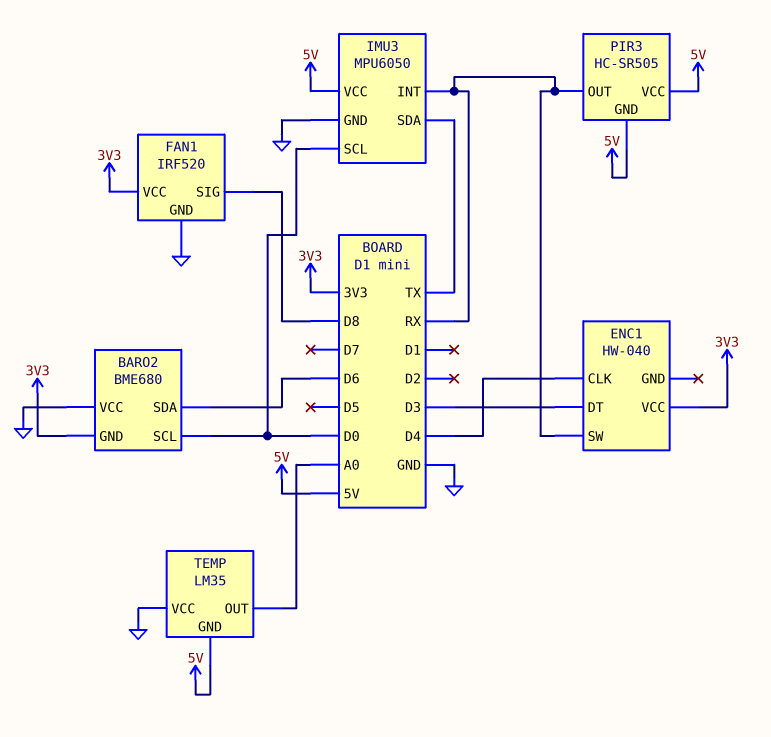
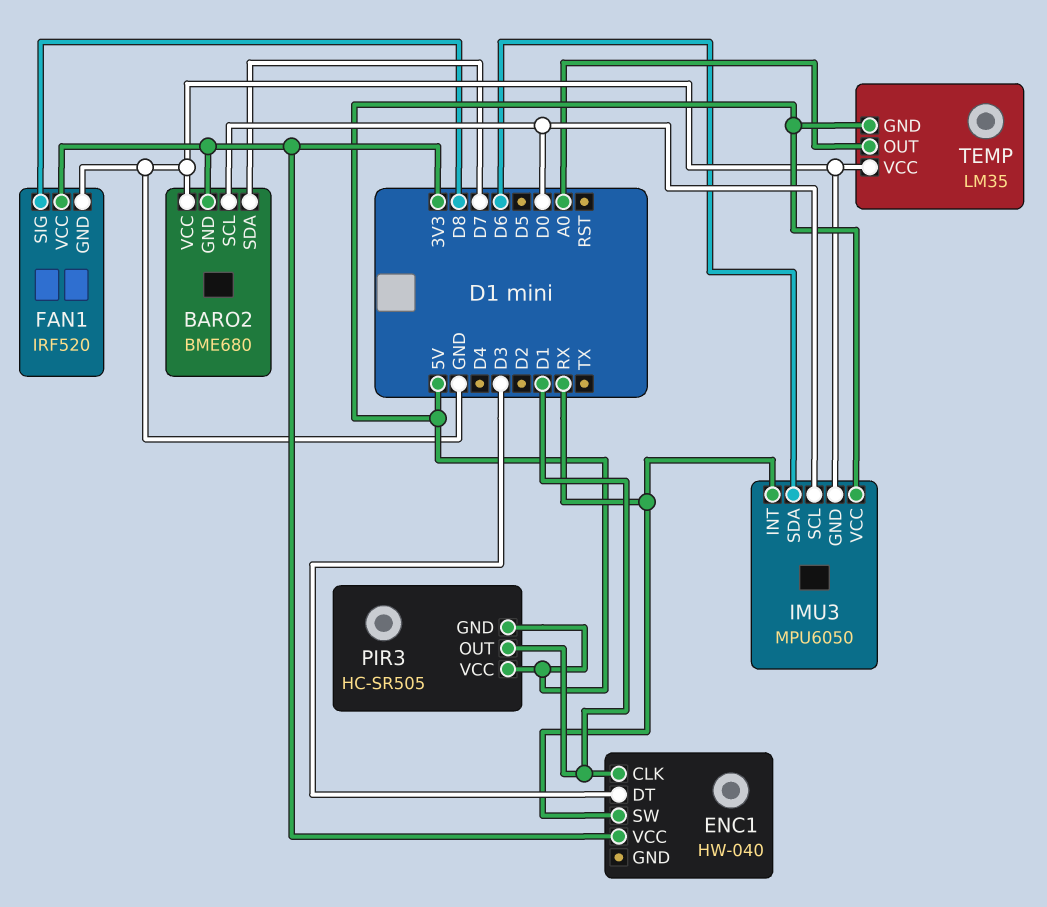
BARO2 pin SDA: D6 -> D7
ENC1 pin CLK: D4 -> D1
IMU3 pin SDA: TX -> D6
PIR3 pin OUT: RX -> D1

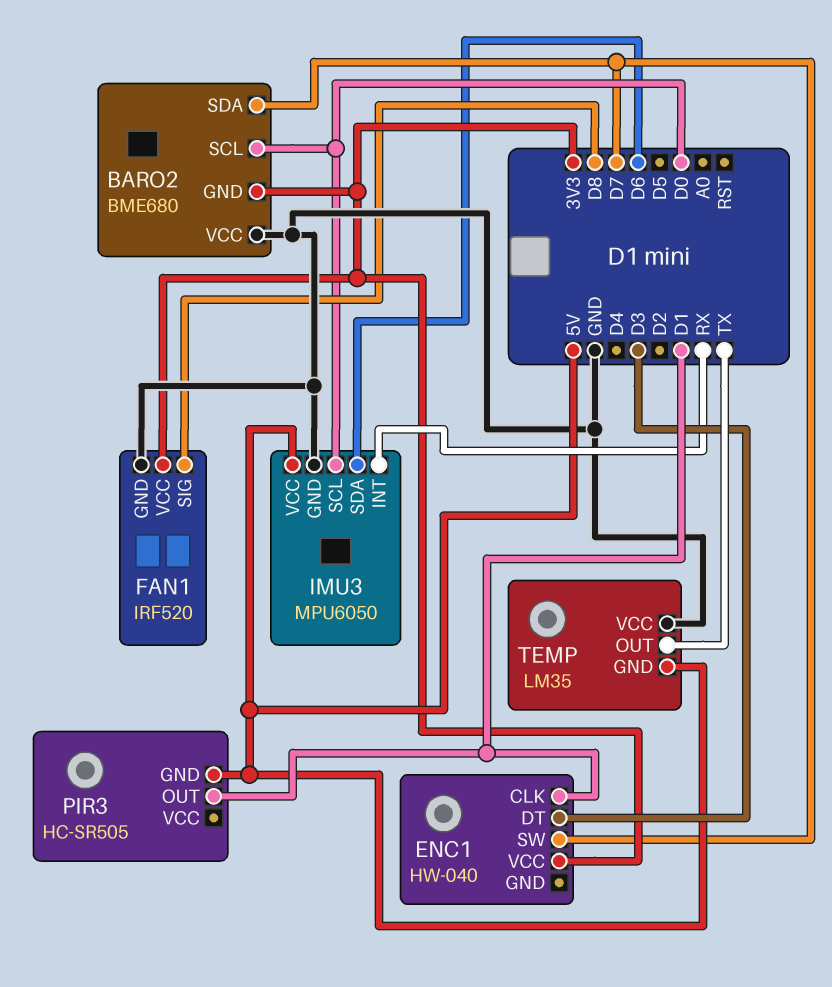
ENC1 pin SW: RX -> D7
PIR3 pin VCC: 5V -> none
TEMP pin OUT: A0 -> TX

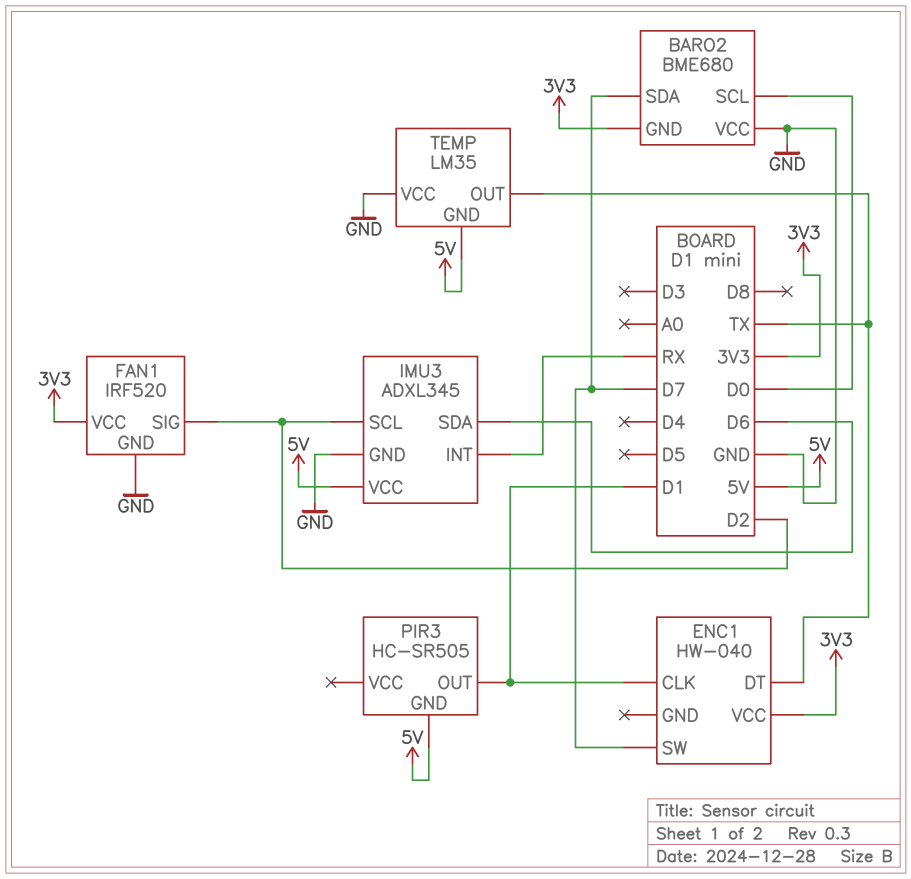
ENC1 pin DT: D3 -> TX
FAN1 pin SIG: D8 -> D2
IMU3: MPU6050 -> ADXL345
IMU3 pin SCL: D0 -> D2

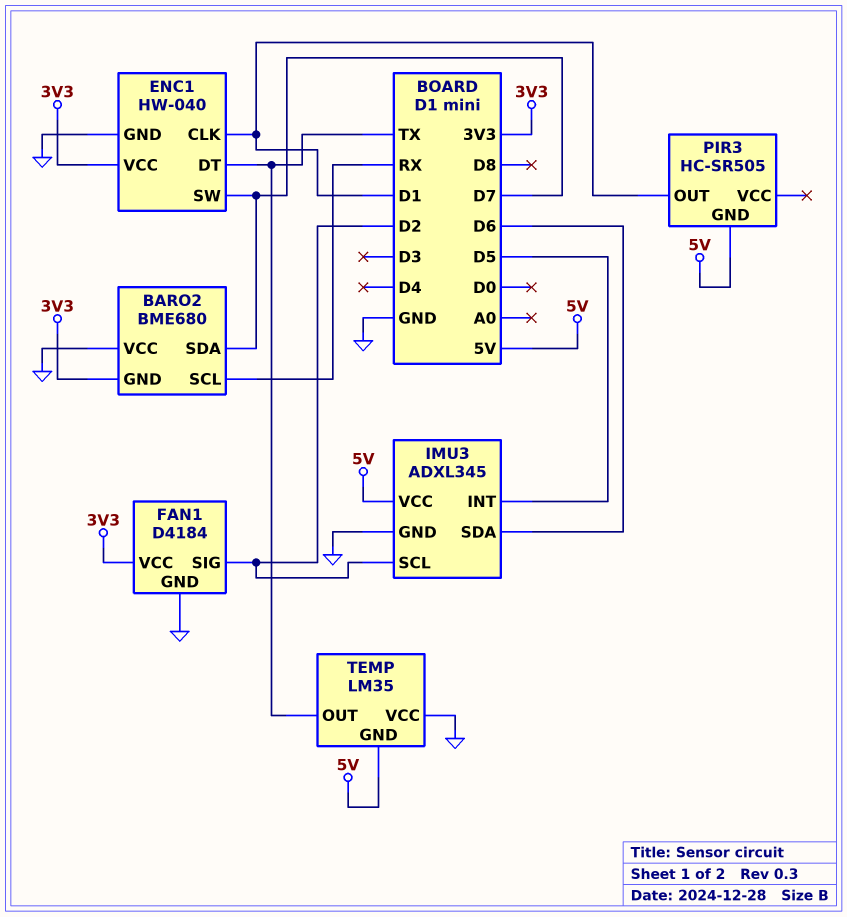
BARO2 pin SCL: D0 -> RX
ENC1 pin GND: none -> GND
FAN1: IRF520 -> D4184
IMU3 pin INT: RX -> D5

